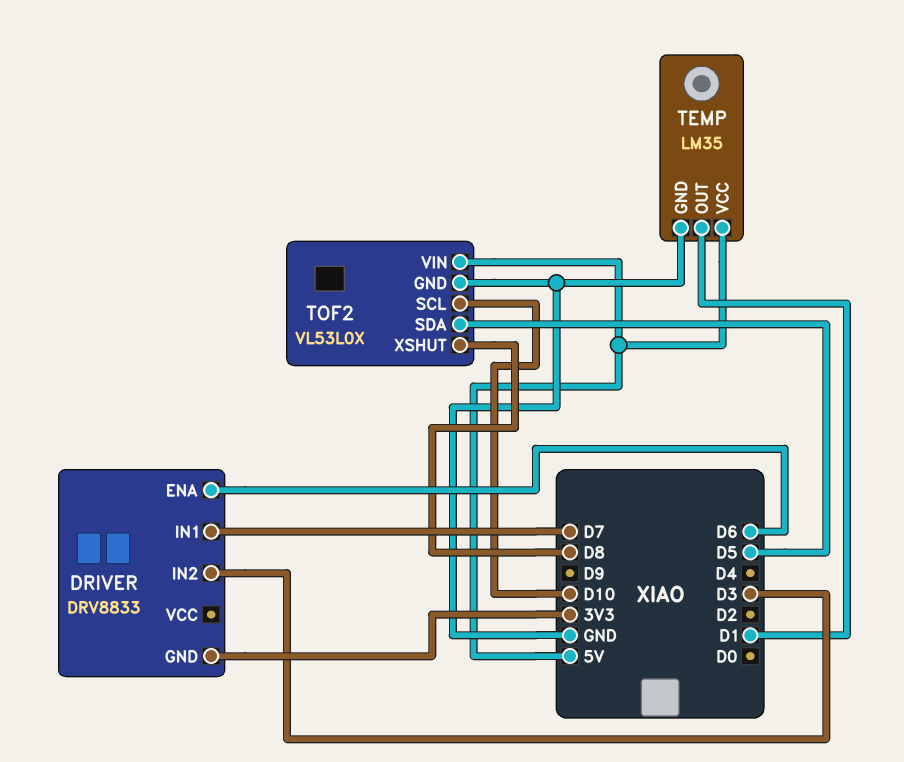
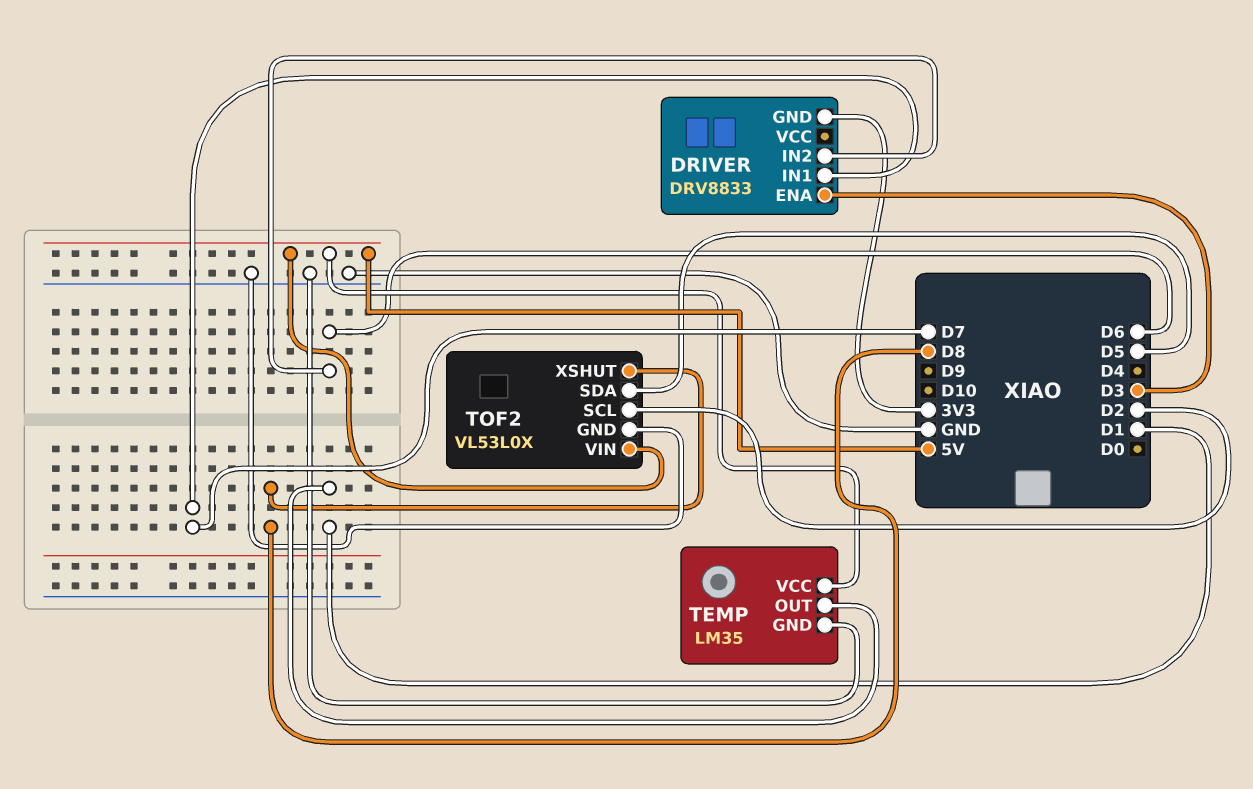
DRIVER pin ENA: D6 -> D3
DRIVER pin IN2: D3 -> D6
TOF2 pin SCL: D10 -> D2

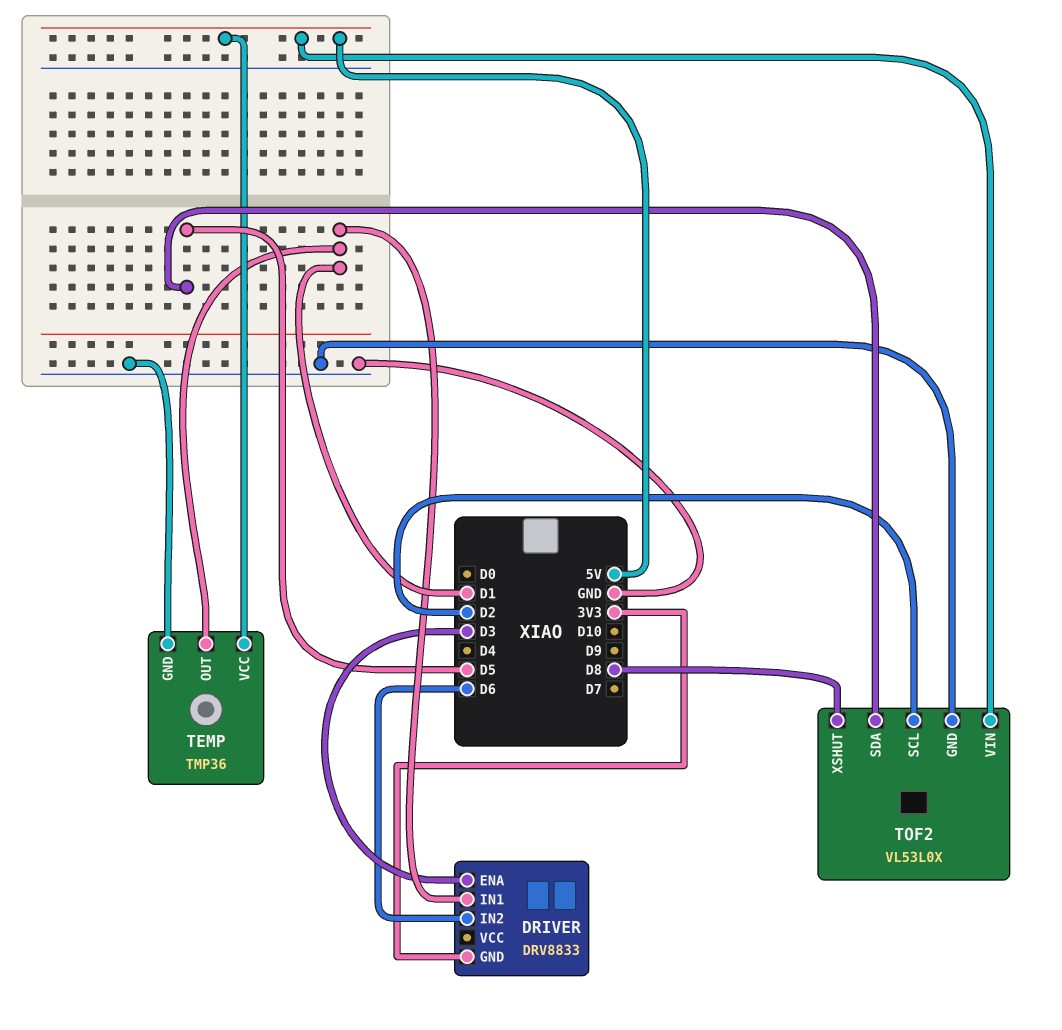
DRIVER pin IN1: D7 -> D1
TEMP: LM35 -> TMP36

